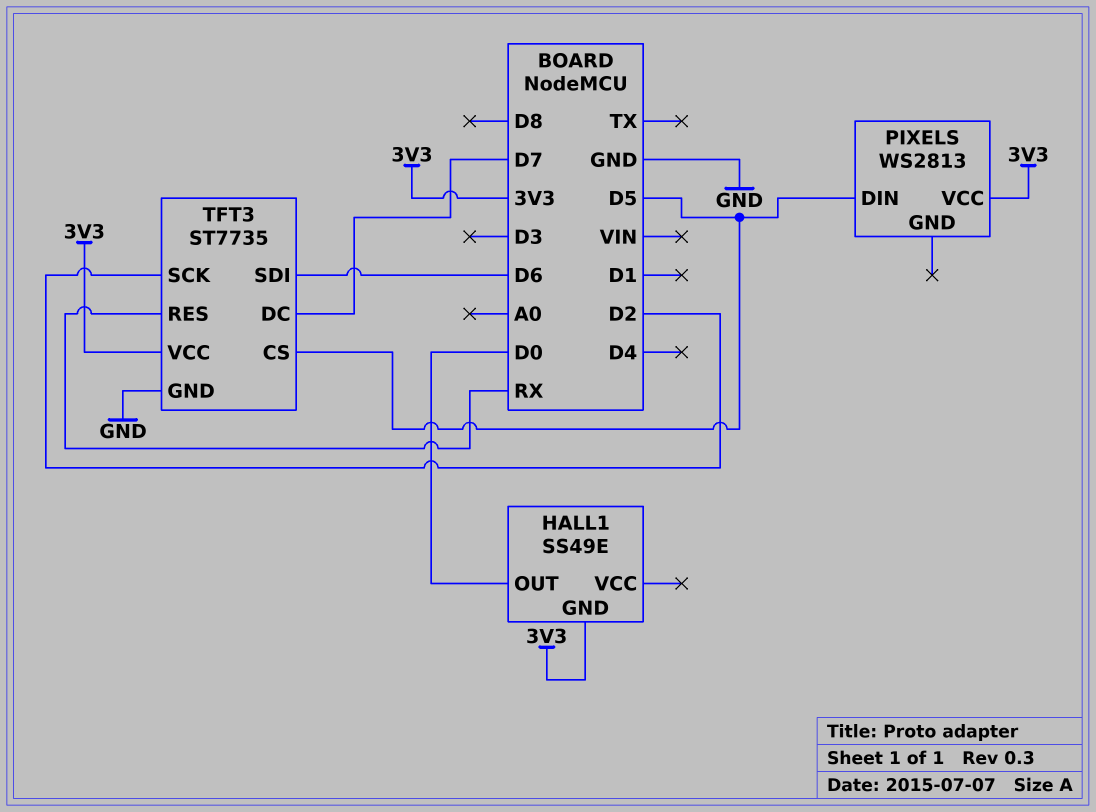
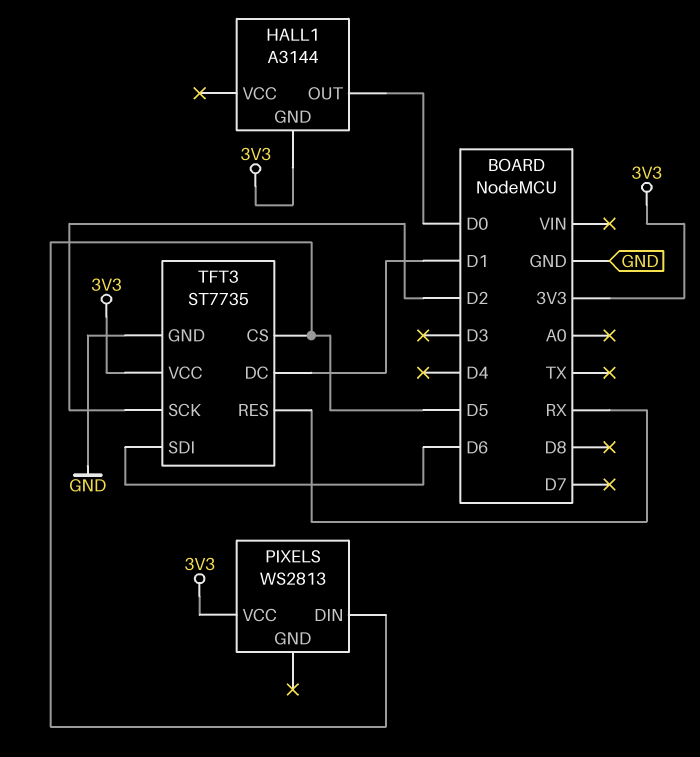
HALL1: SS49E -> A3144
TFT3 pin DC: D7 -> D1

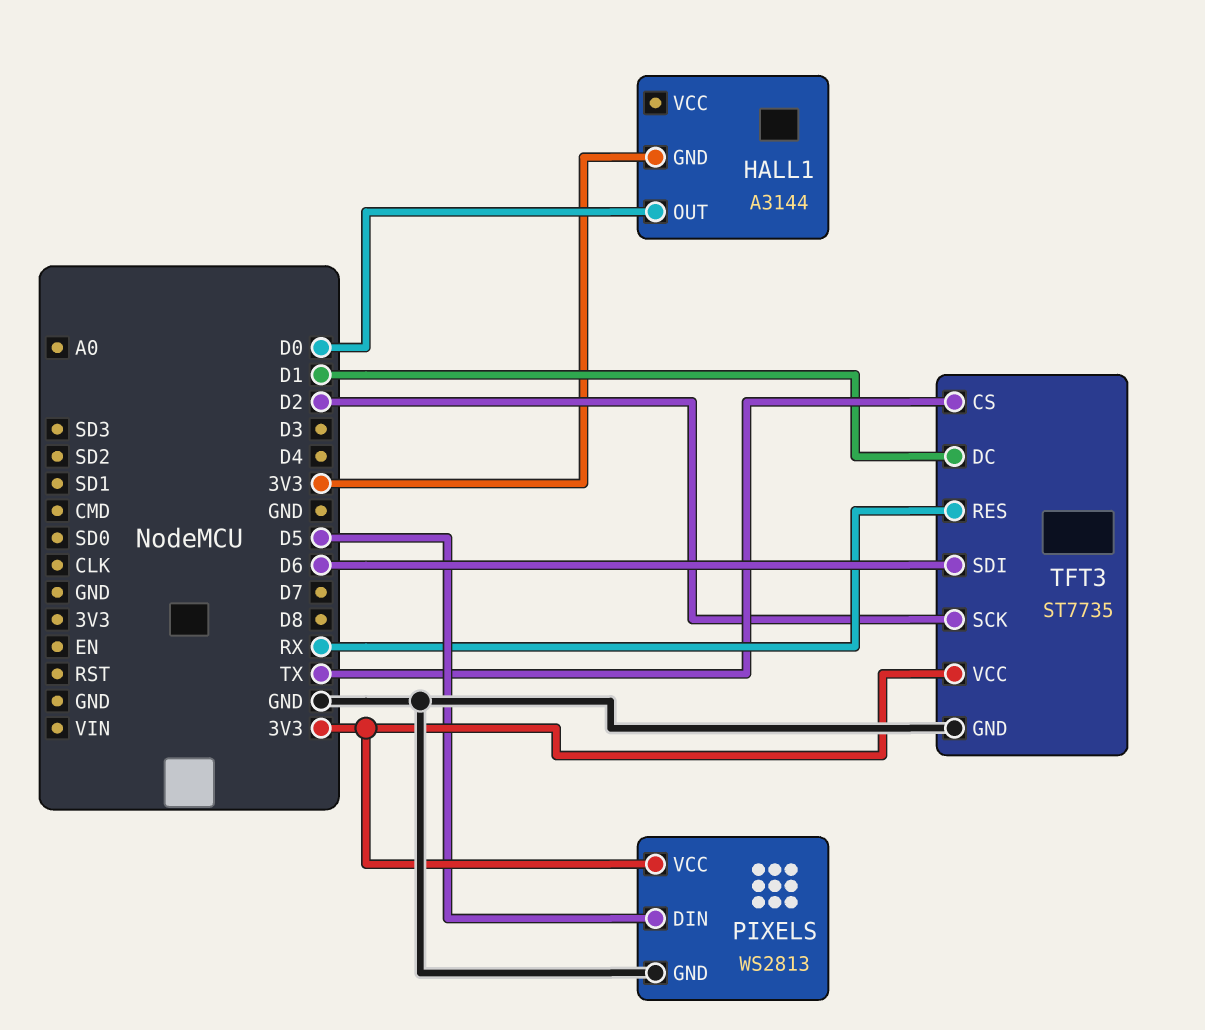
PIXELS pin GND: none -> GND
TFT3 pin CS: D5 -> TX

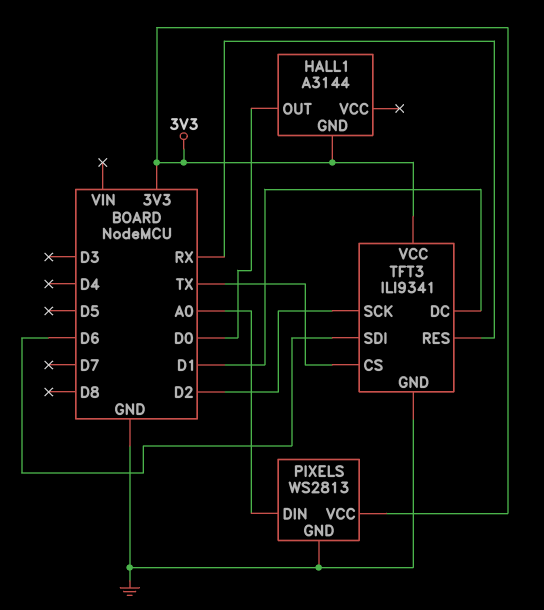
PIXELS pin DIN: D5 -> A0
TFT3: ST7735 -> ILI9341

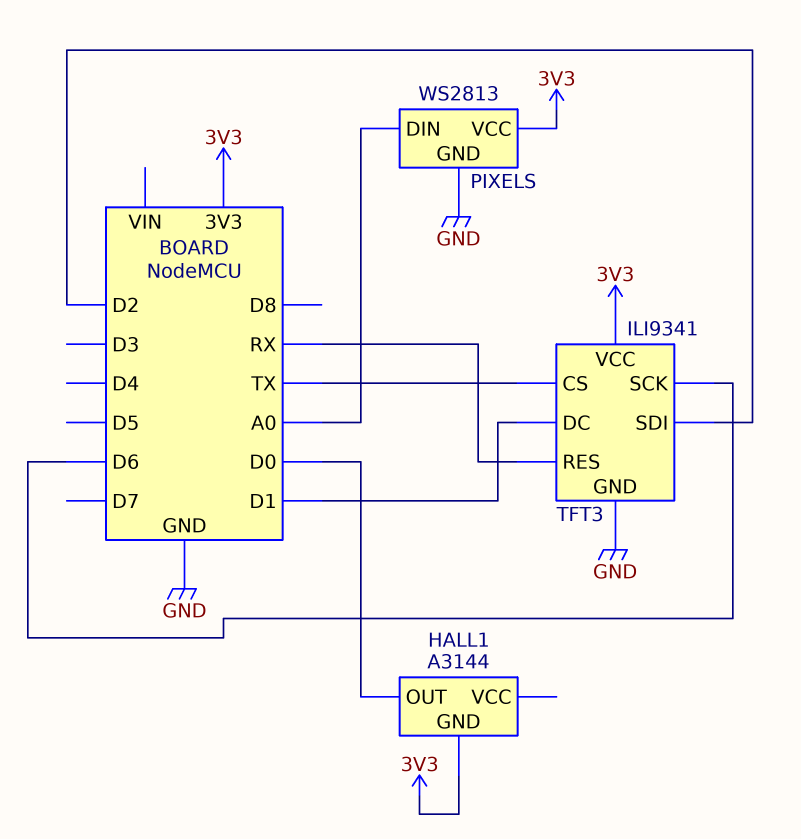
TFT3 pin SCK: D2 -> D6
TFT3 pin SDI: D6 -> D2

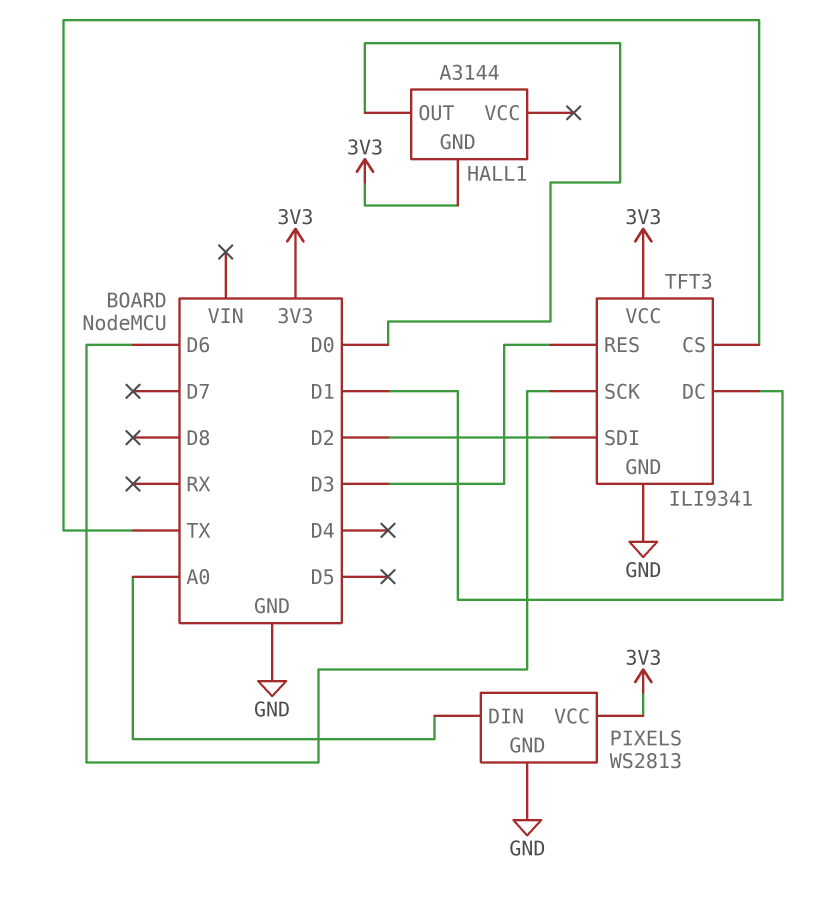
TFT3 pin RES: RX -> D3

